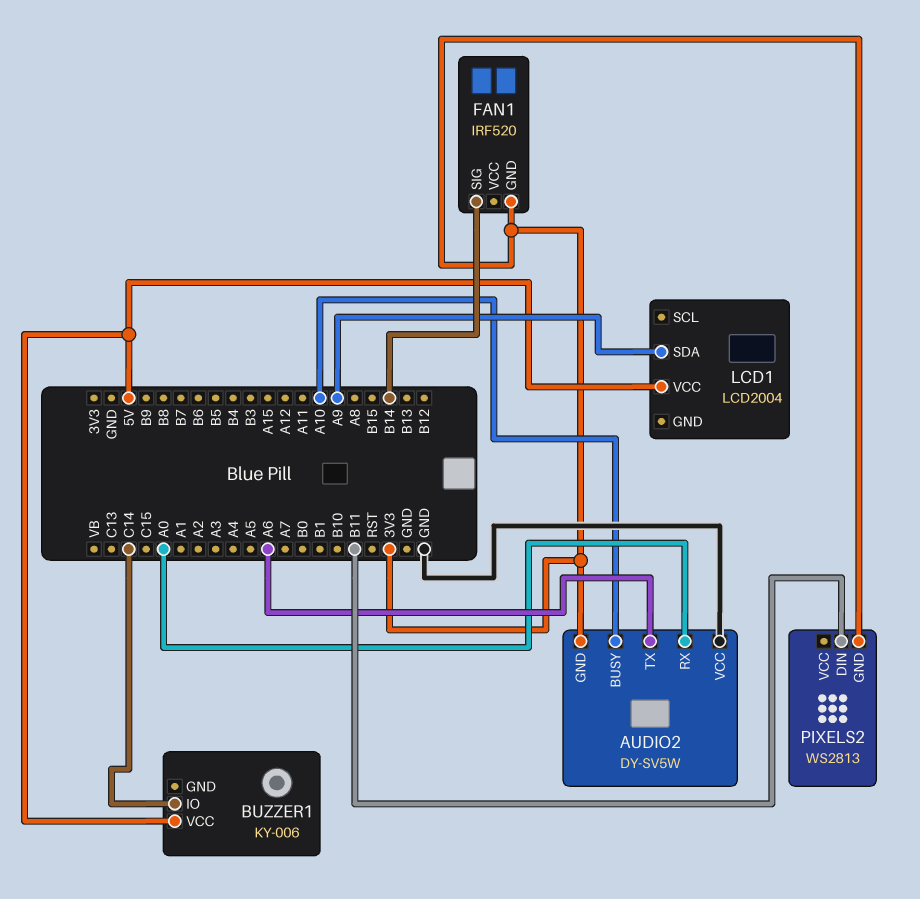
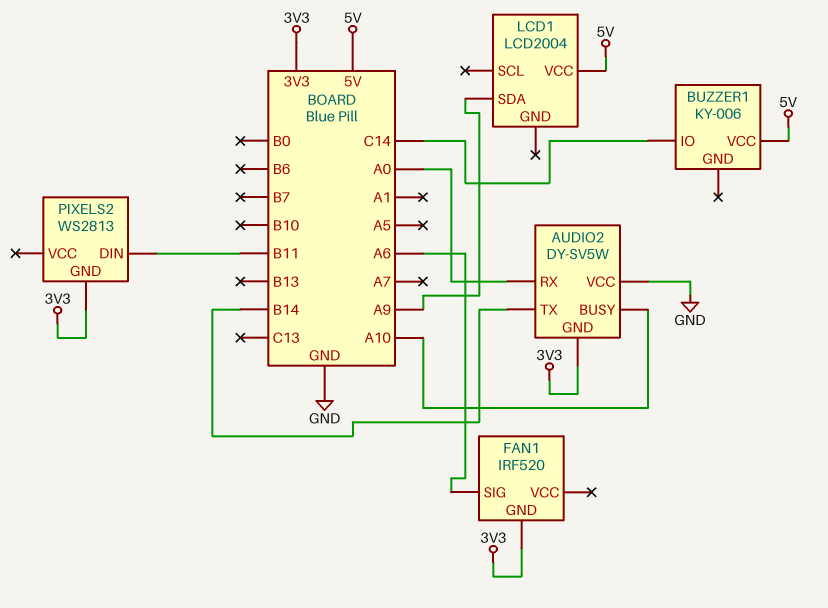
AUDIO2 pin TX: A6 -> B14
FAN1 pin SIG: B14 -> A6

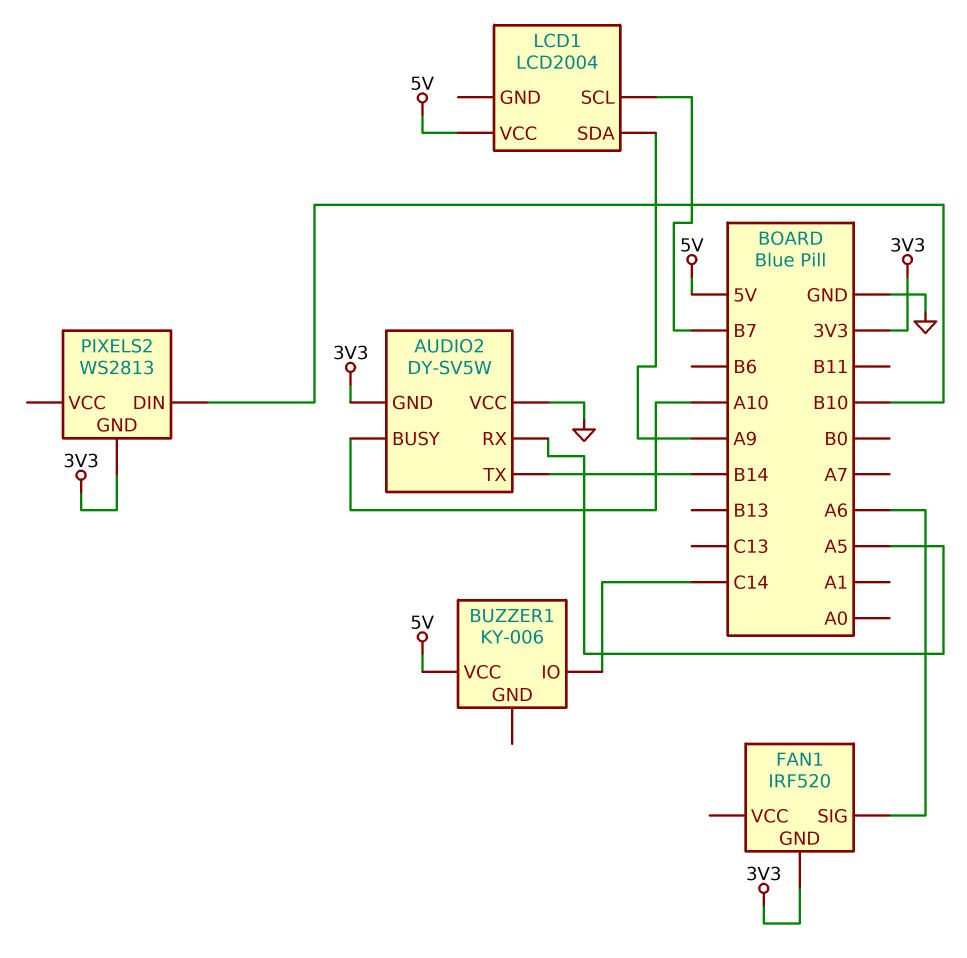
AUDIO2 pin RX: A0 -> A5
LCD1 pin SCL: none -> B7
PIXELS2 pin DIN: B11 -> B10

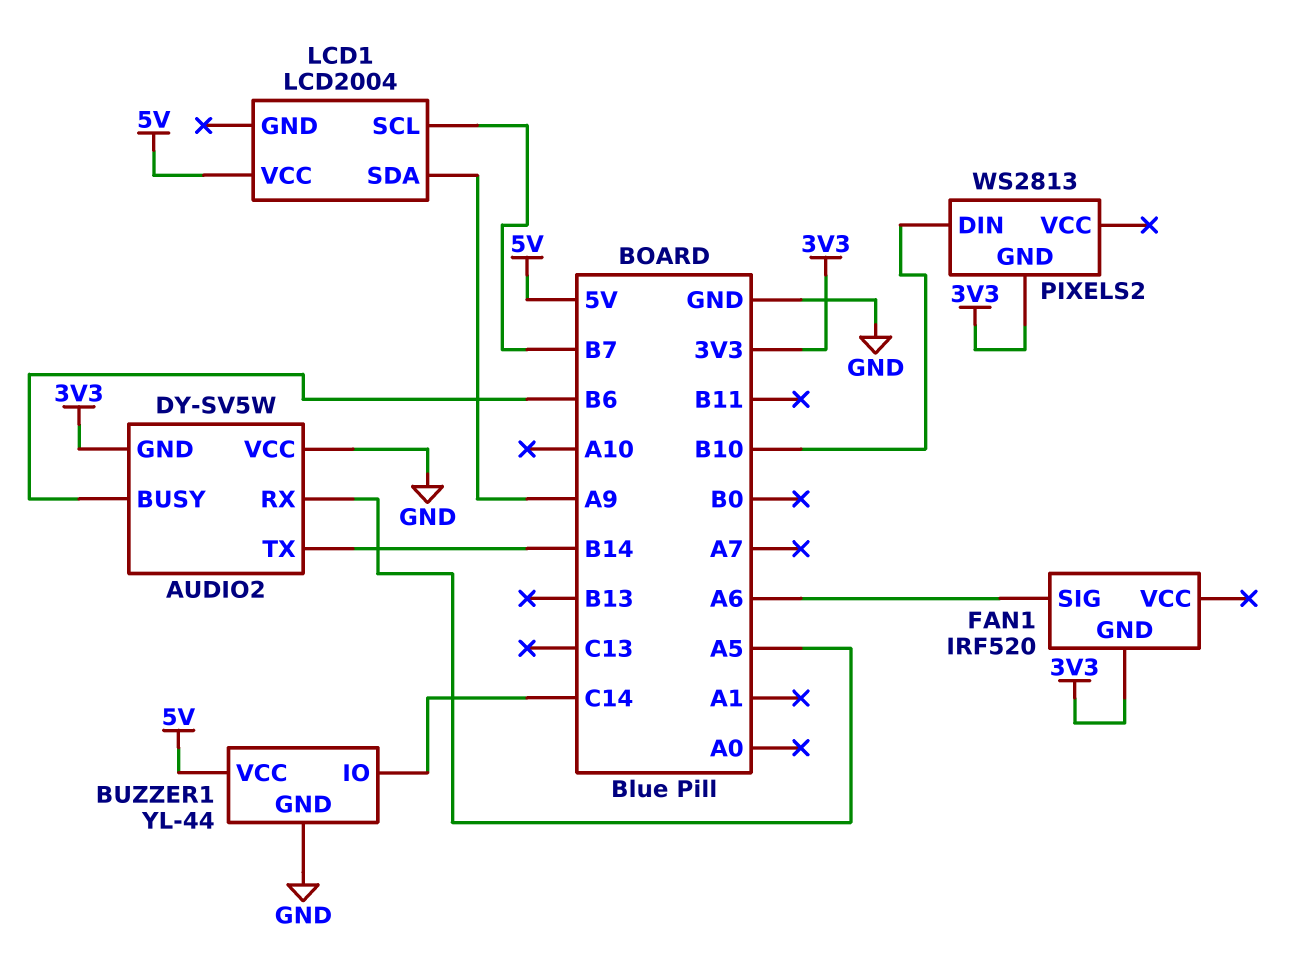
AUDIO2 pin BUSY: A10 -> B6
BUZZER1: KY-006 -> YL-44
BUZZER1 pin GND: none -> GND

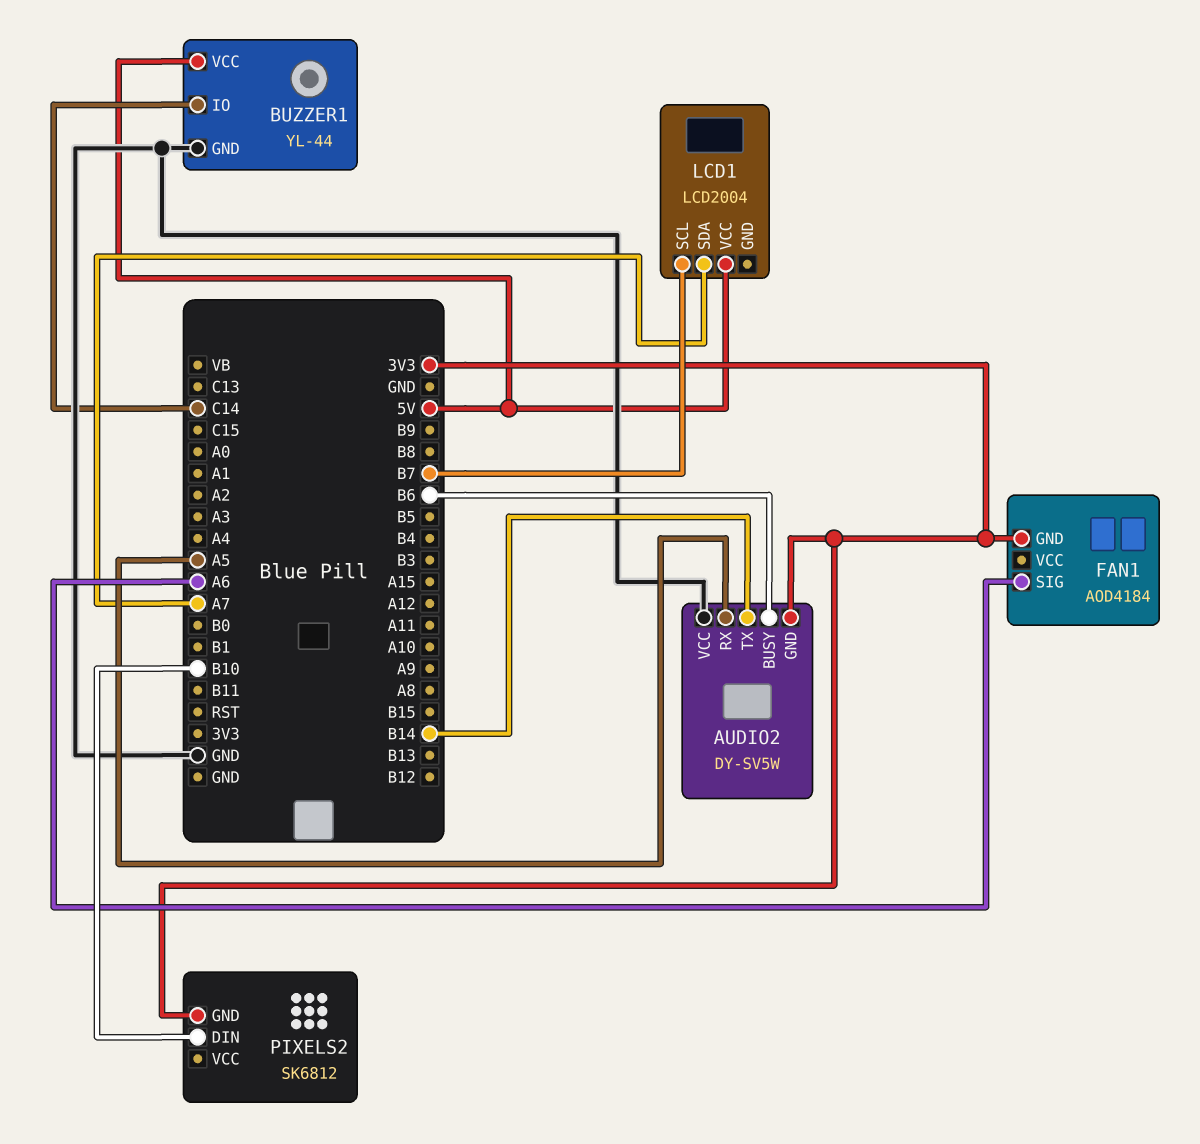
FAN1: IRF520 -> AOD4184
LCD1 pin SDA: A9 -> A7
PIXELS2: WS2813 -> SK6812

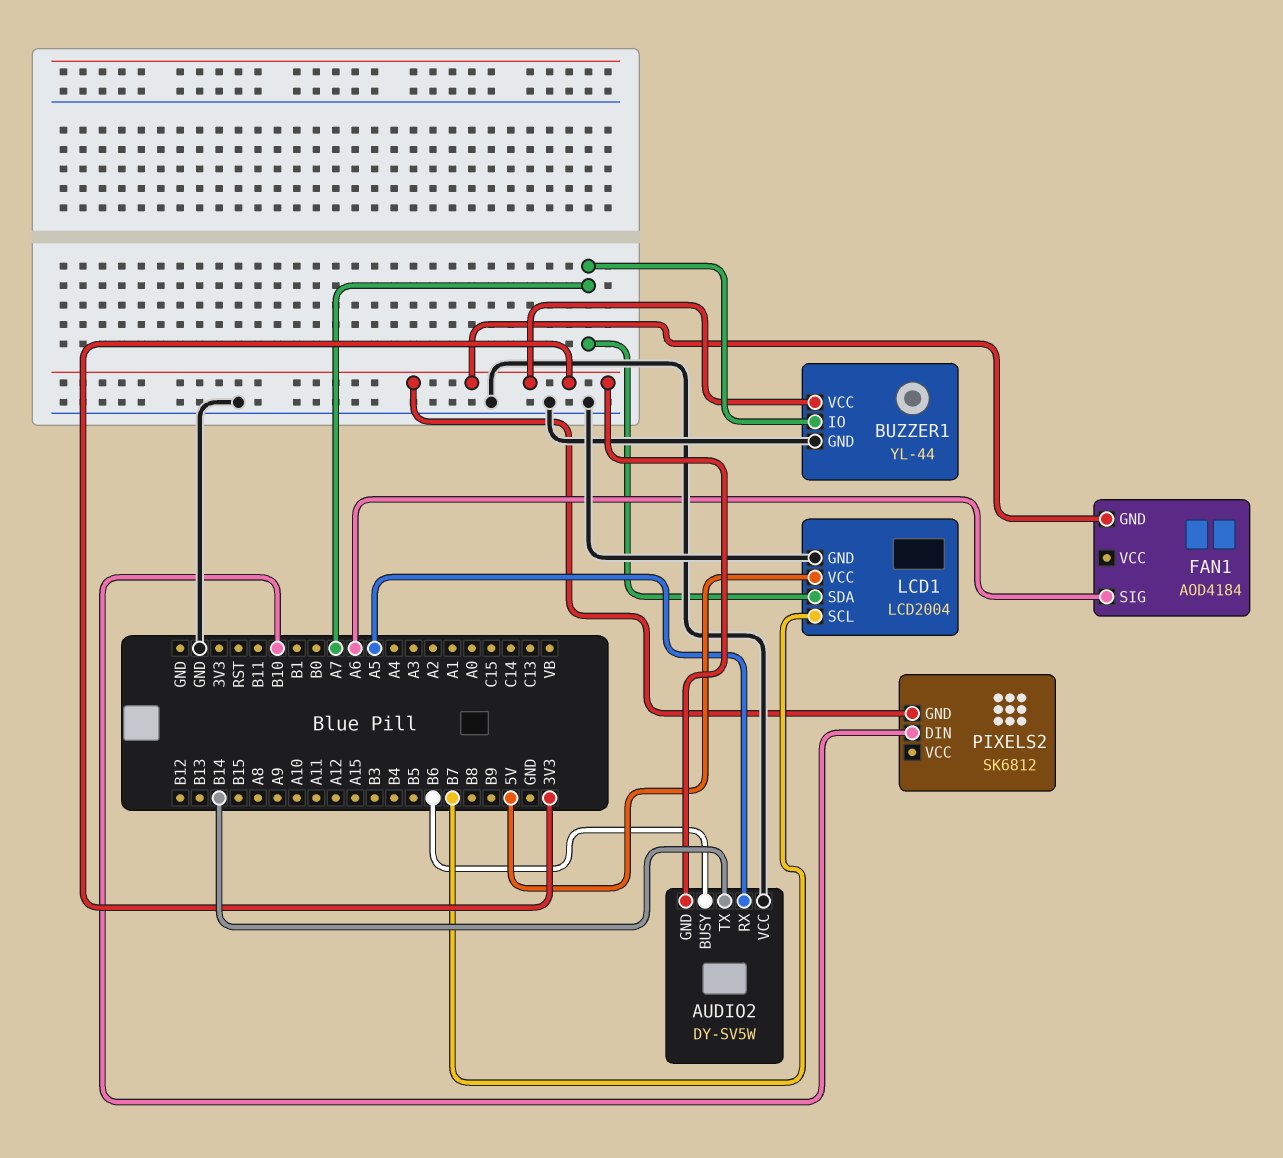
BUZZER1 pin IO: C14 -> A7
BUZZER1 pin VCC: 5V -> 3V3
LCD1 pin GND: none -> GND

